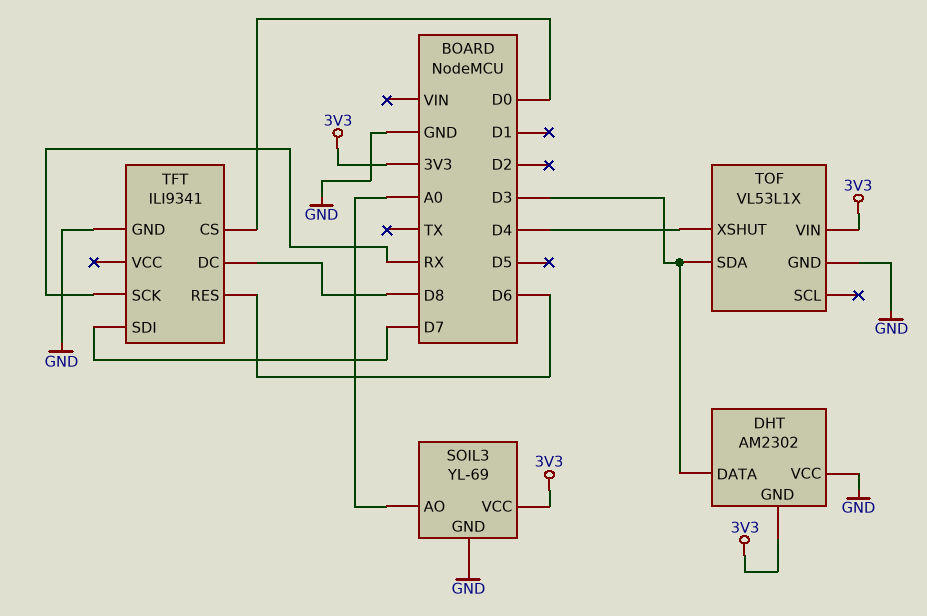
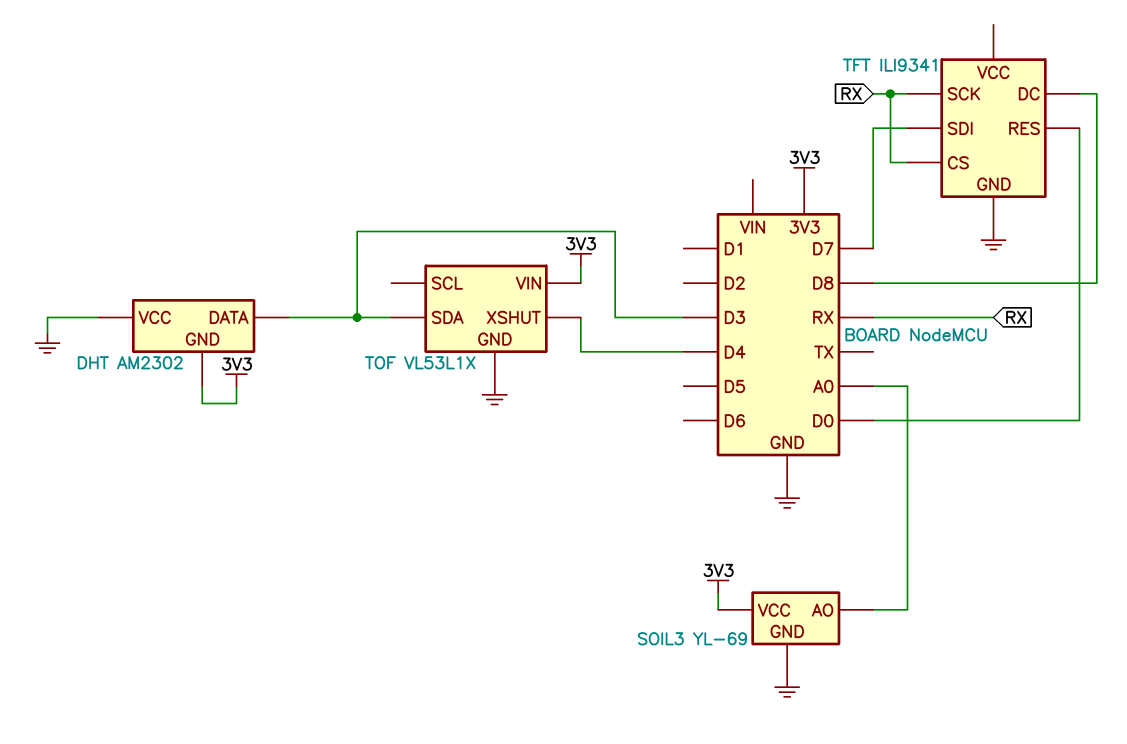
TFT pin CS: D0 -> RX
TFT pin RES: D6 -> D0

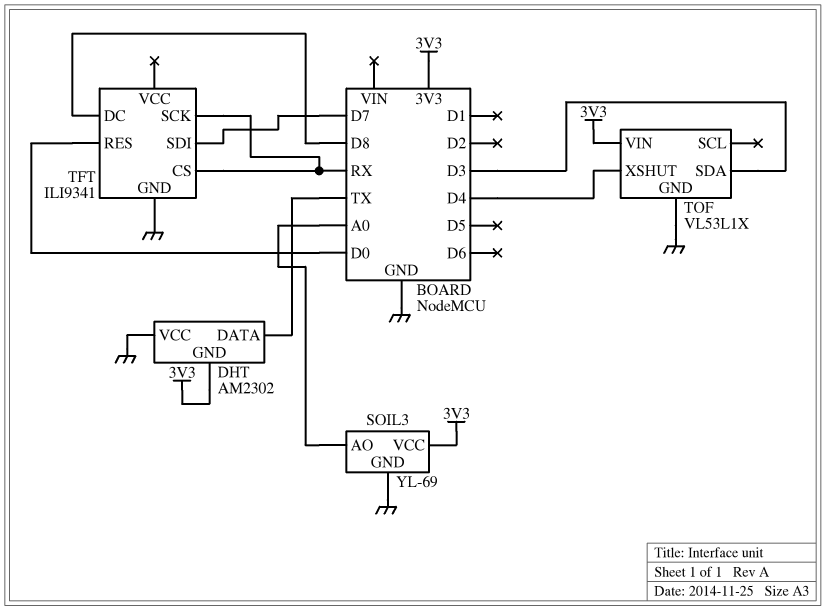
DHT pin DATA: D3 -> TX

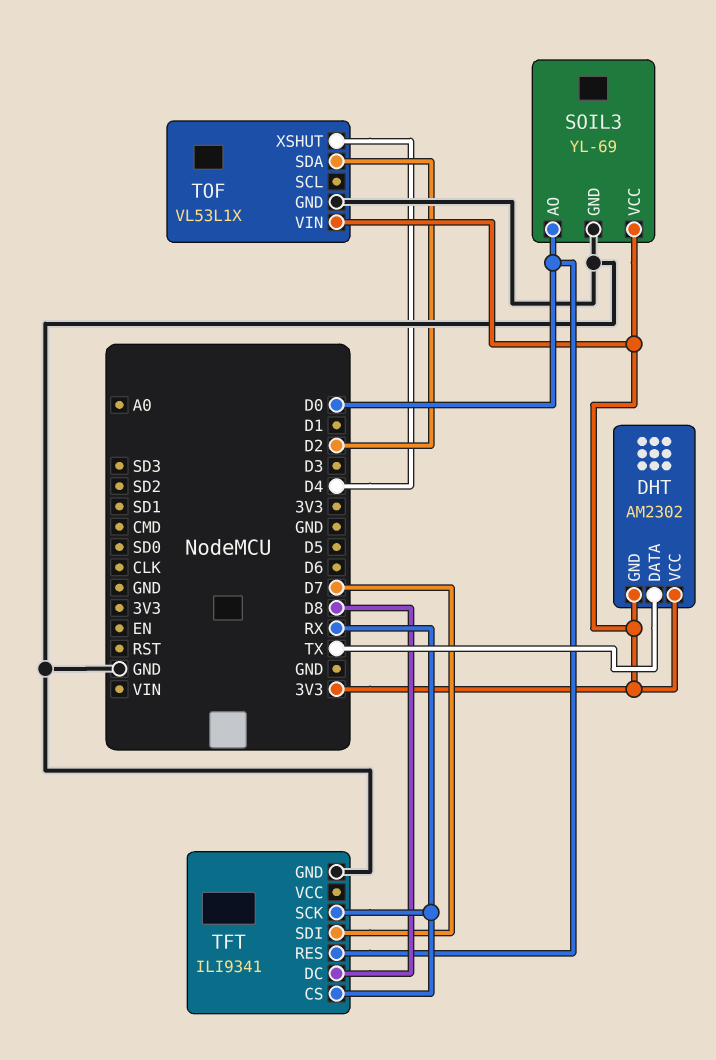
DHT pin VCC: GND -> 3V3
SOIL3 pin AO: A0 -> D0
TOF pin SDA: D3 -> D2

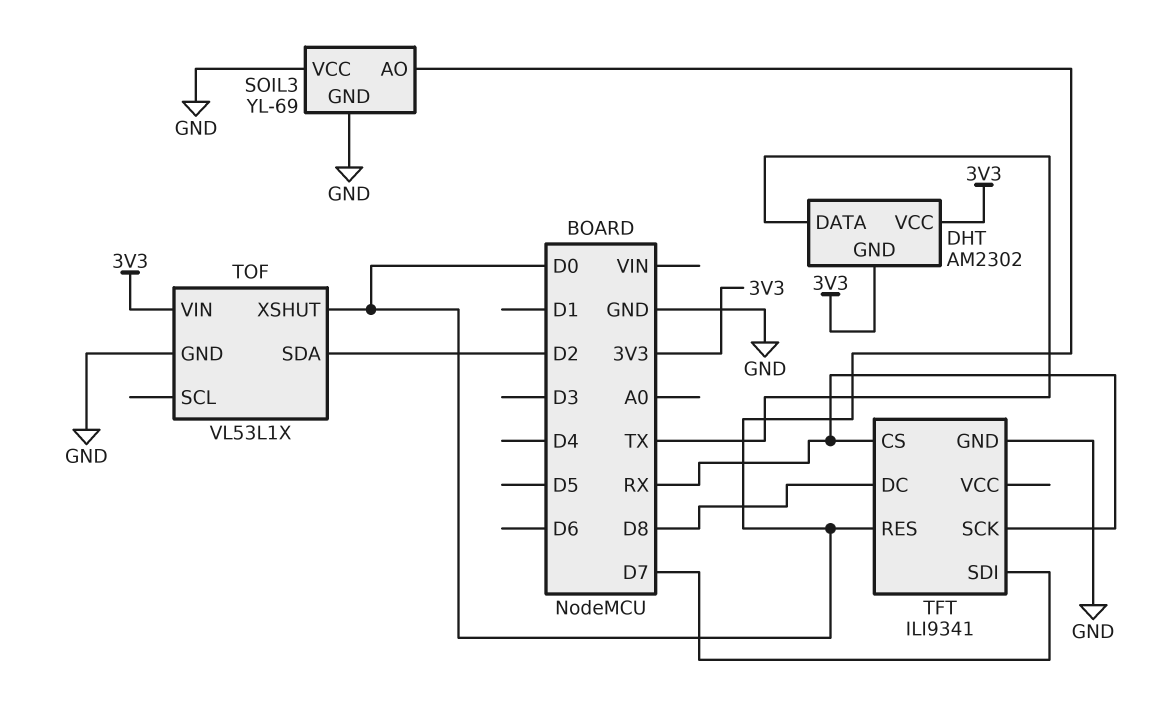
SOIL3 pin VCC: 3V3 -> GND
TOF pin XSHUT: D4 -> D0

